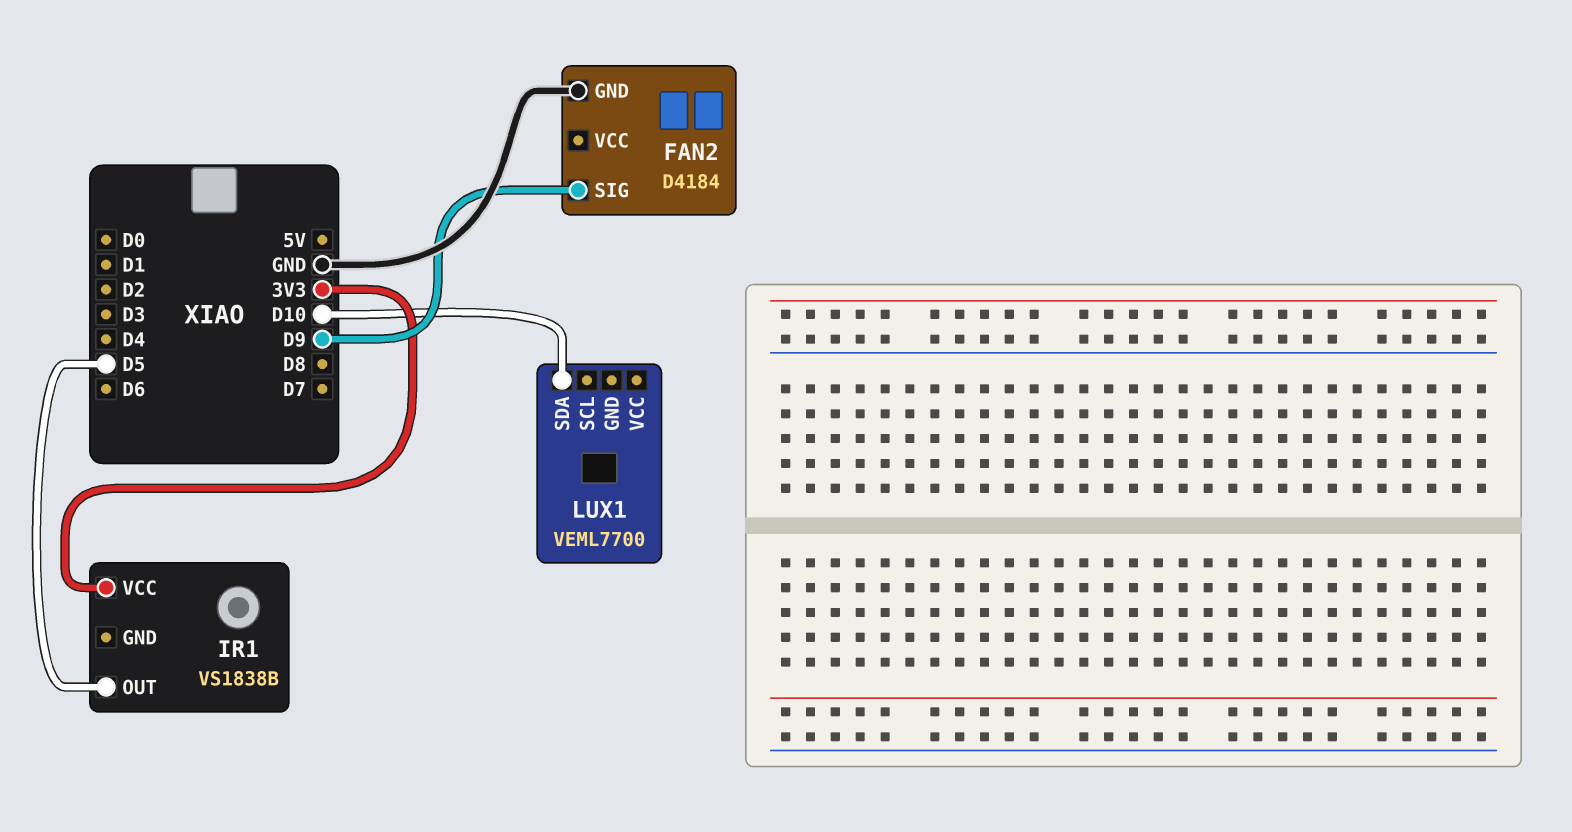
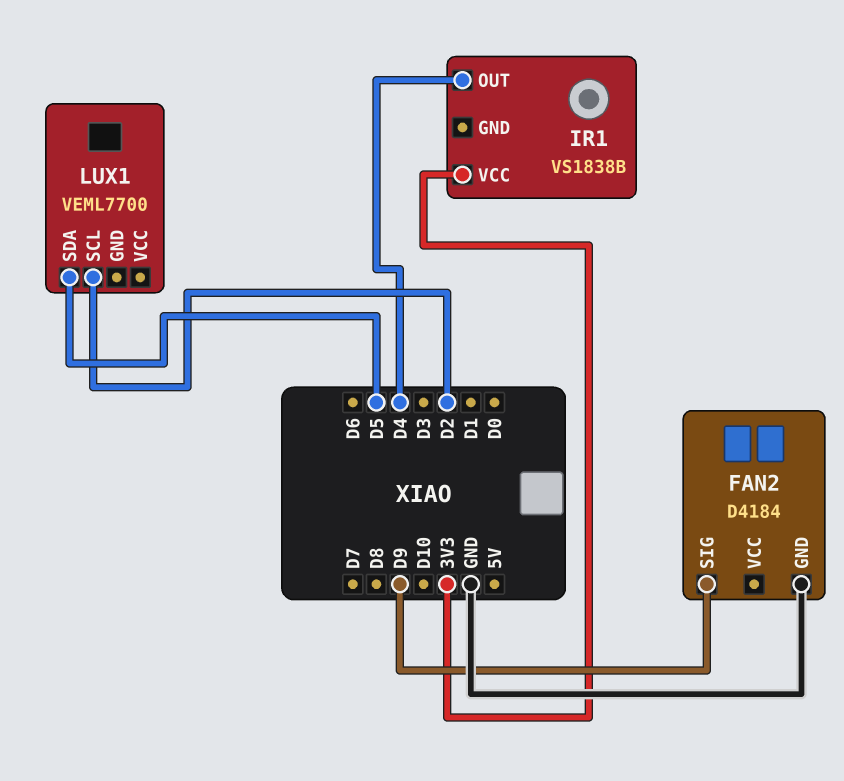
IR1 pin OUT: D5 -> D4
LUX1 pin SCL: none -> D2
LUX1 pin SDA: D10 -> D5

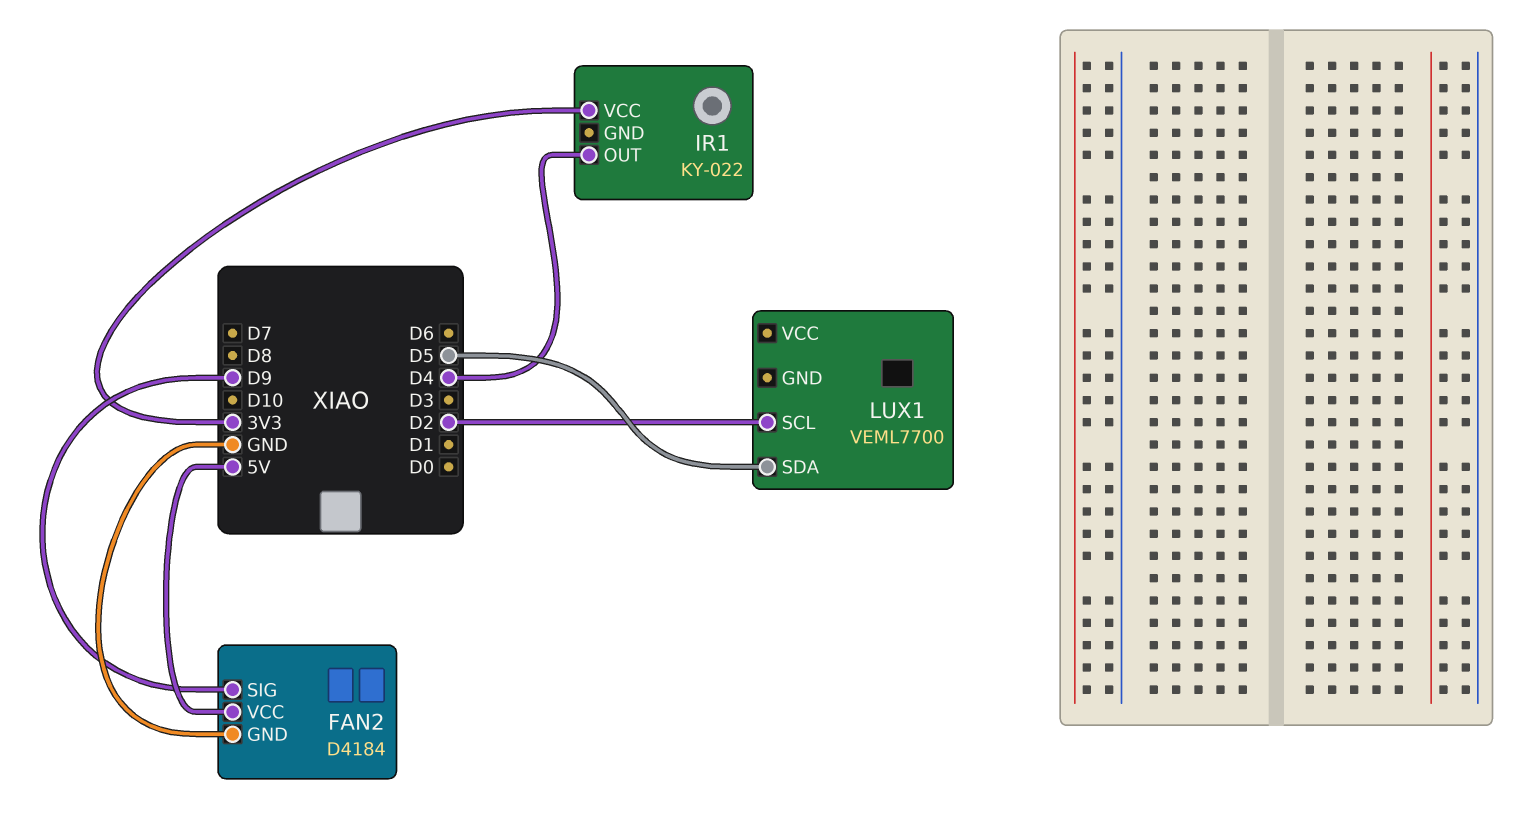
FAN2 pin VCC: none -> 5V
IR1: VS1838B -> KY-022

